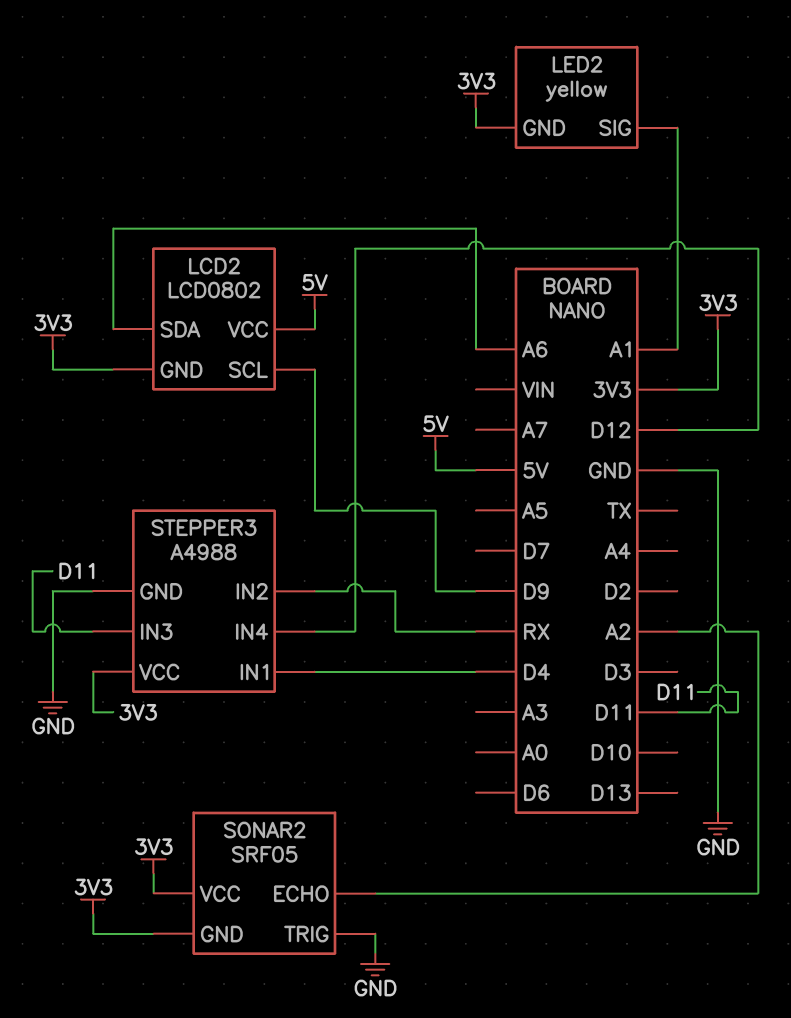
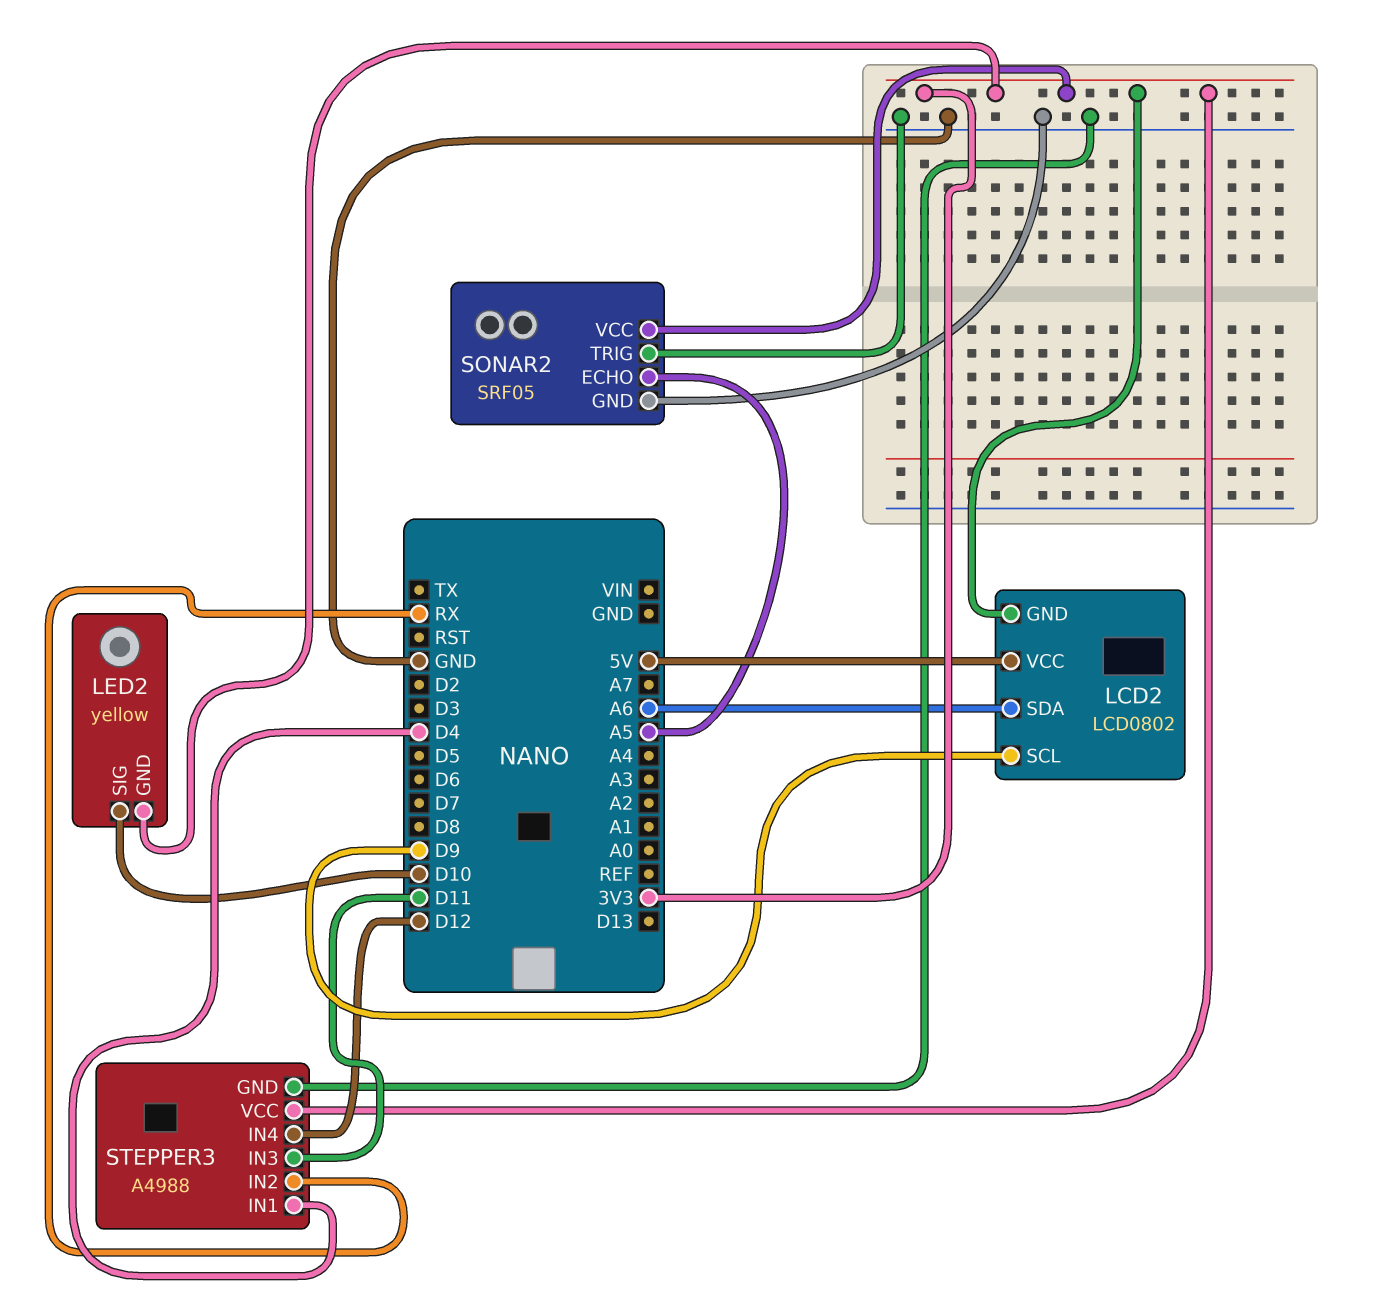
LED2 pin SIG: A1 -> D10
SONAR2 pin ECHO: A2 -> A5
SONAR2 pin GND: 3V3 -> GND

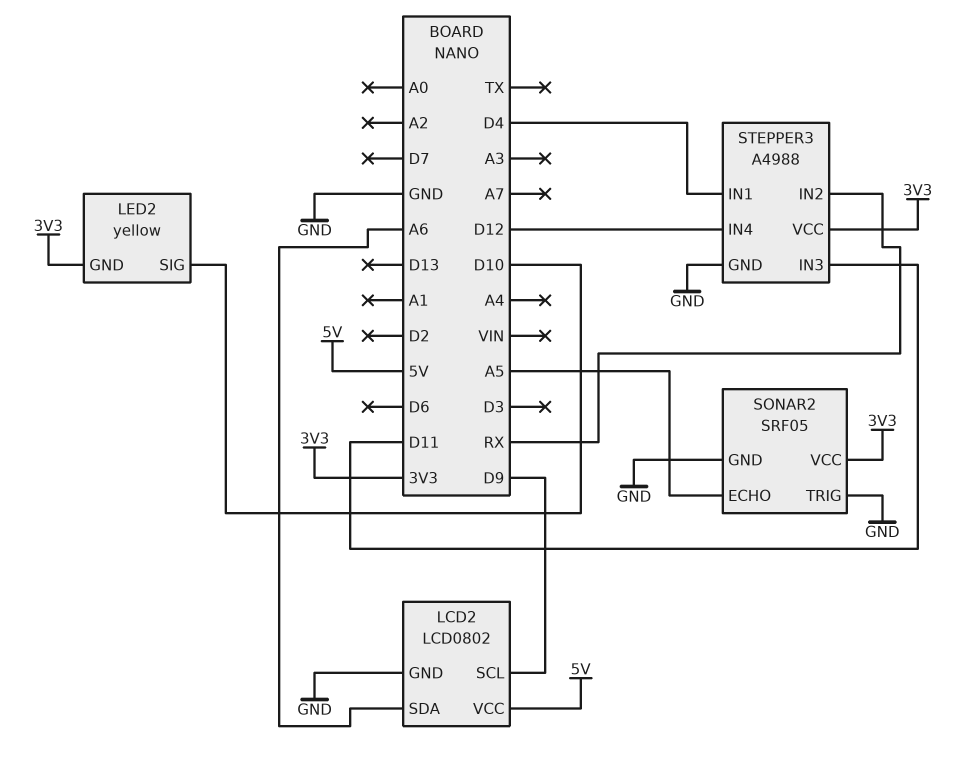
LCD2 pin GND: 3V3 -> GND

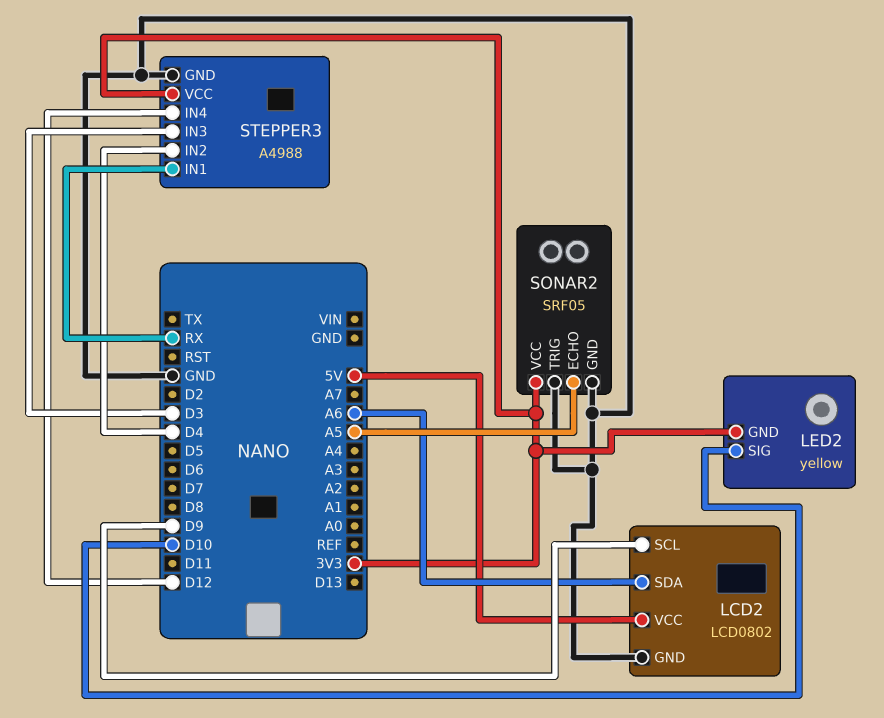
STEPPER3 pin IN1: D4 -> RX
STEPPER3 pin IN2: RX -> D4
STEPPER3 pin IN3: D11 -> D3

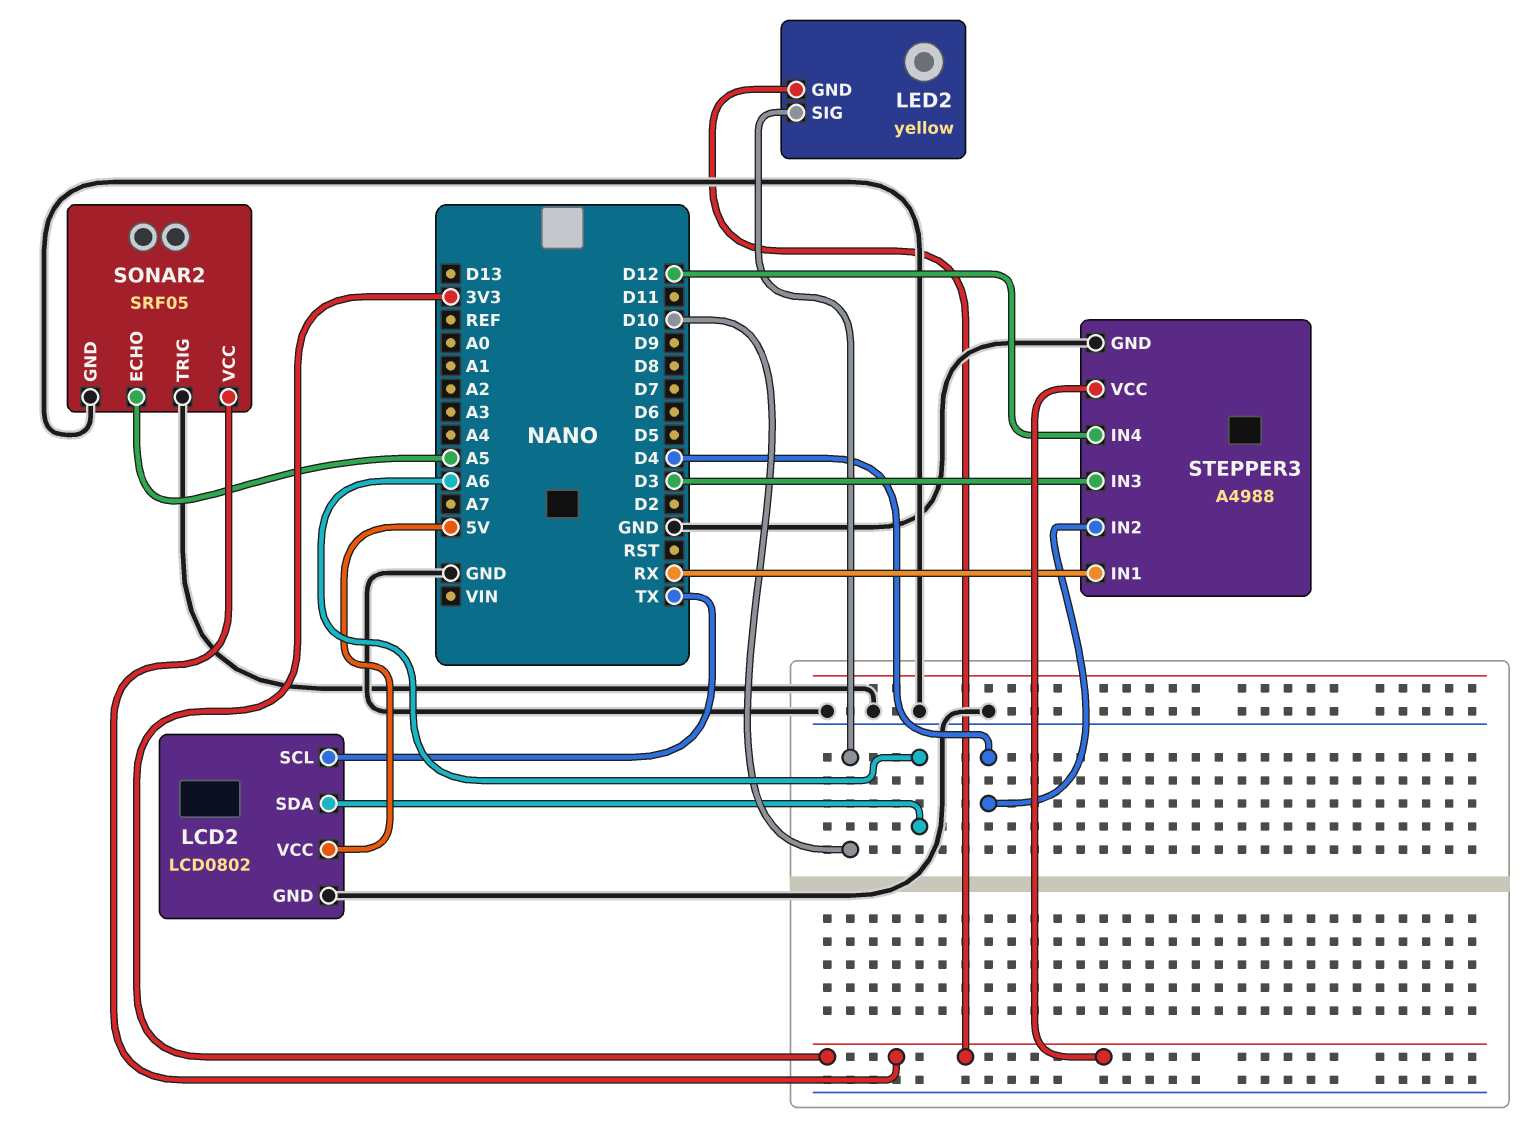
LCD2 pin SCL: D9 -> TX

